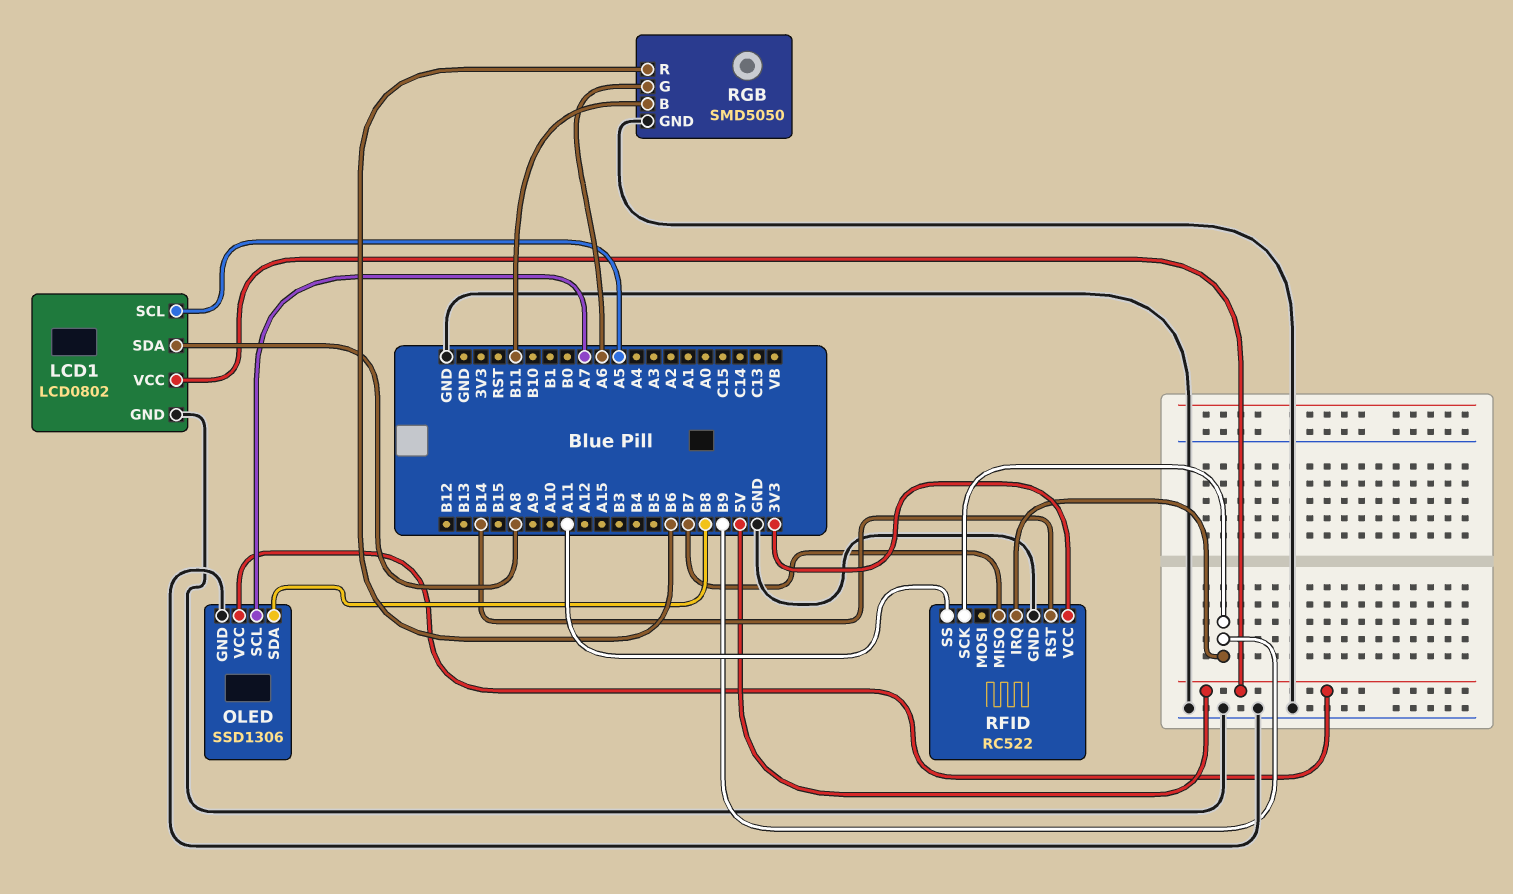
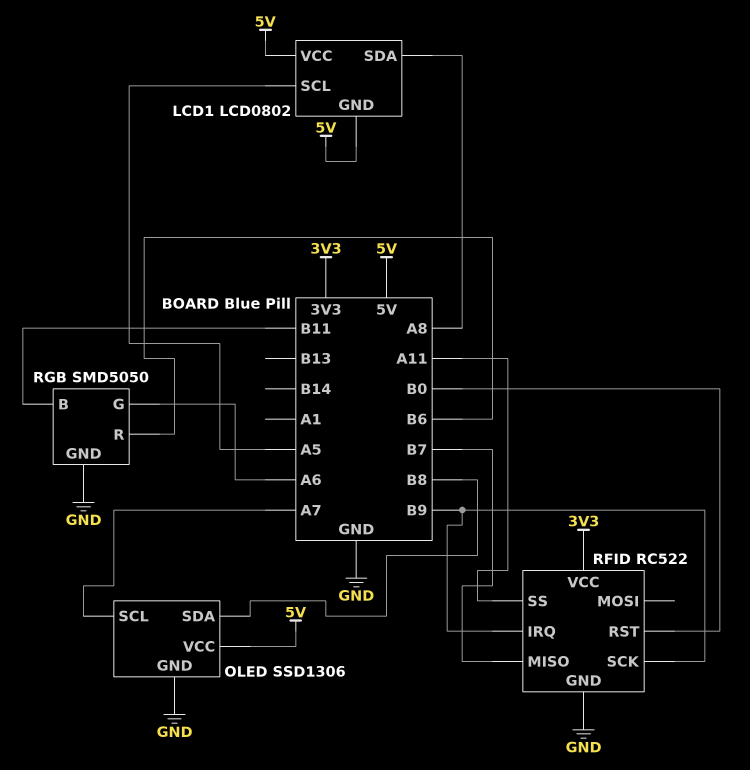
LCD1 pin GND: GND -> 5V
RFID pin RST: B14 -> B0

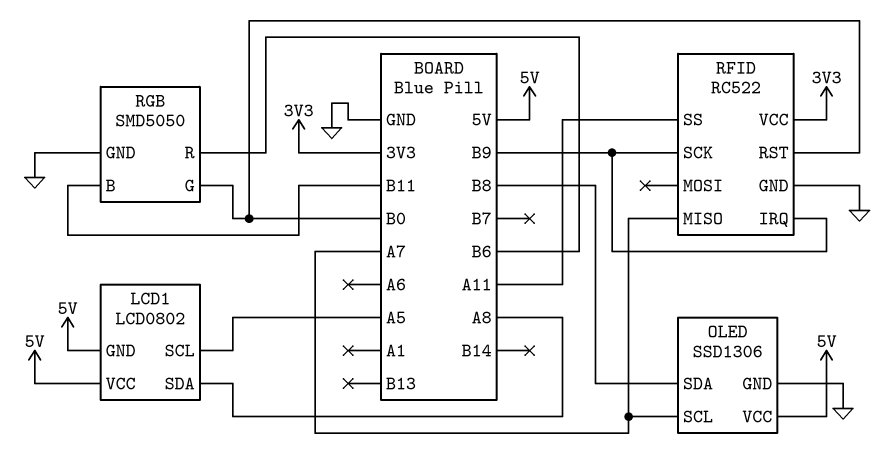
RFID pin MISO: B7 -> A7
RGB pin G: A6 -> B0

